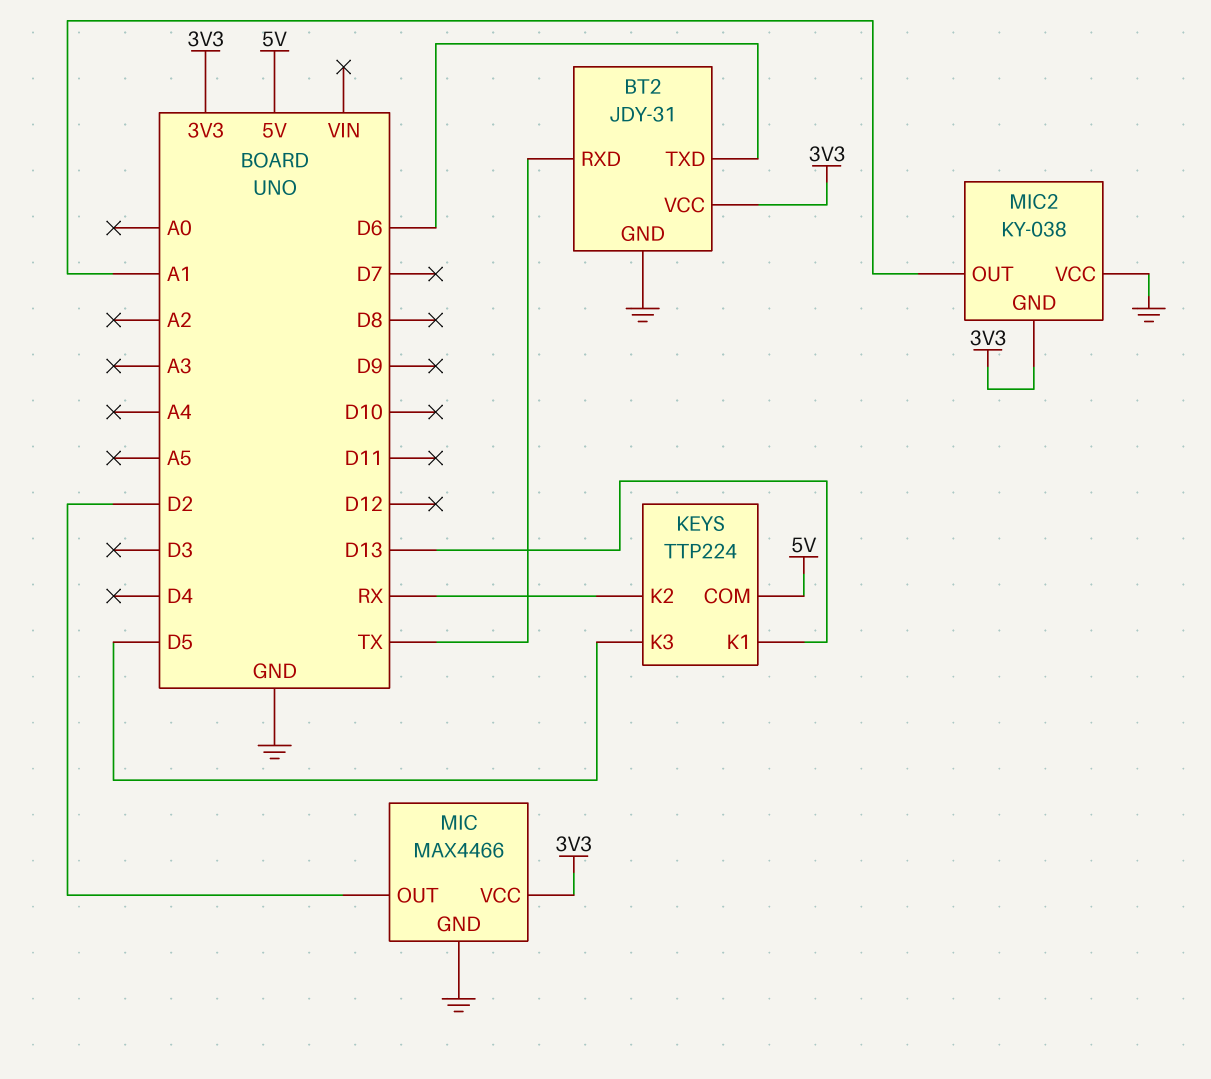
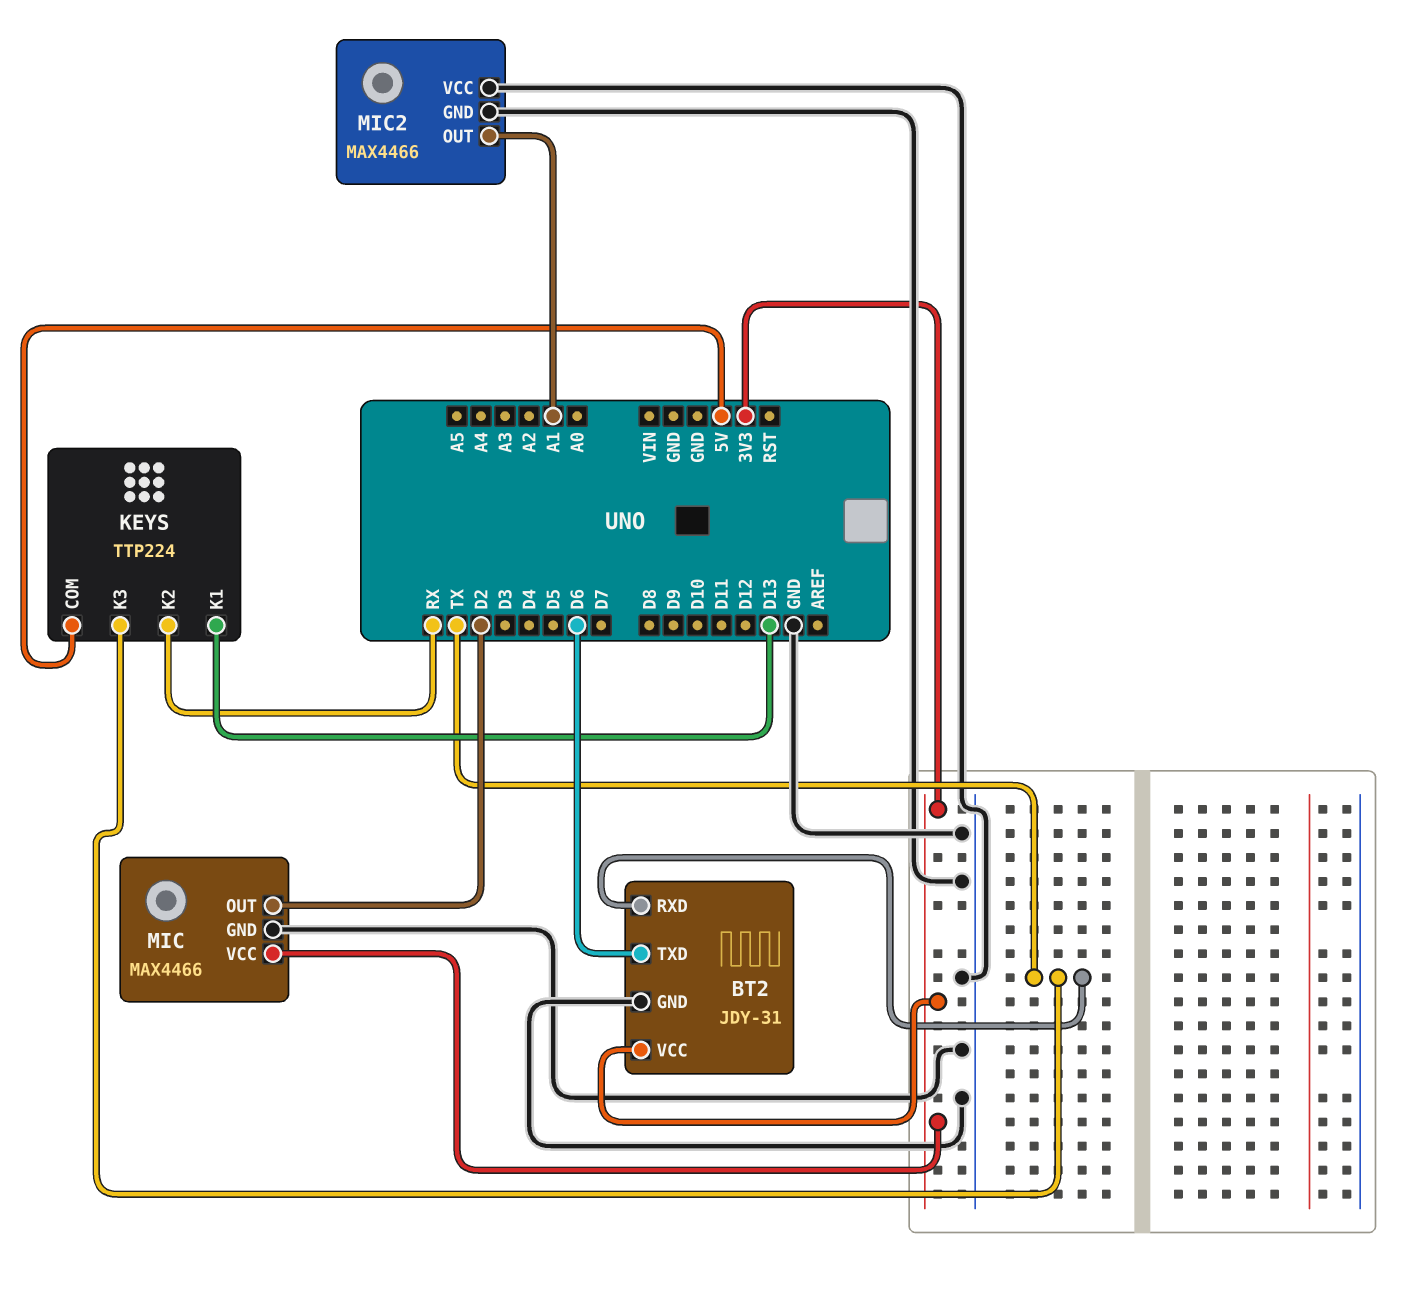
KEYS pin K3: D5 -> TX
MIC2: KY-038 -> MAX4466
MIC2 pin GND: 3V3 -> GND

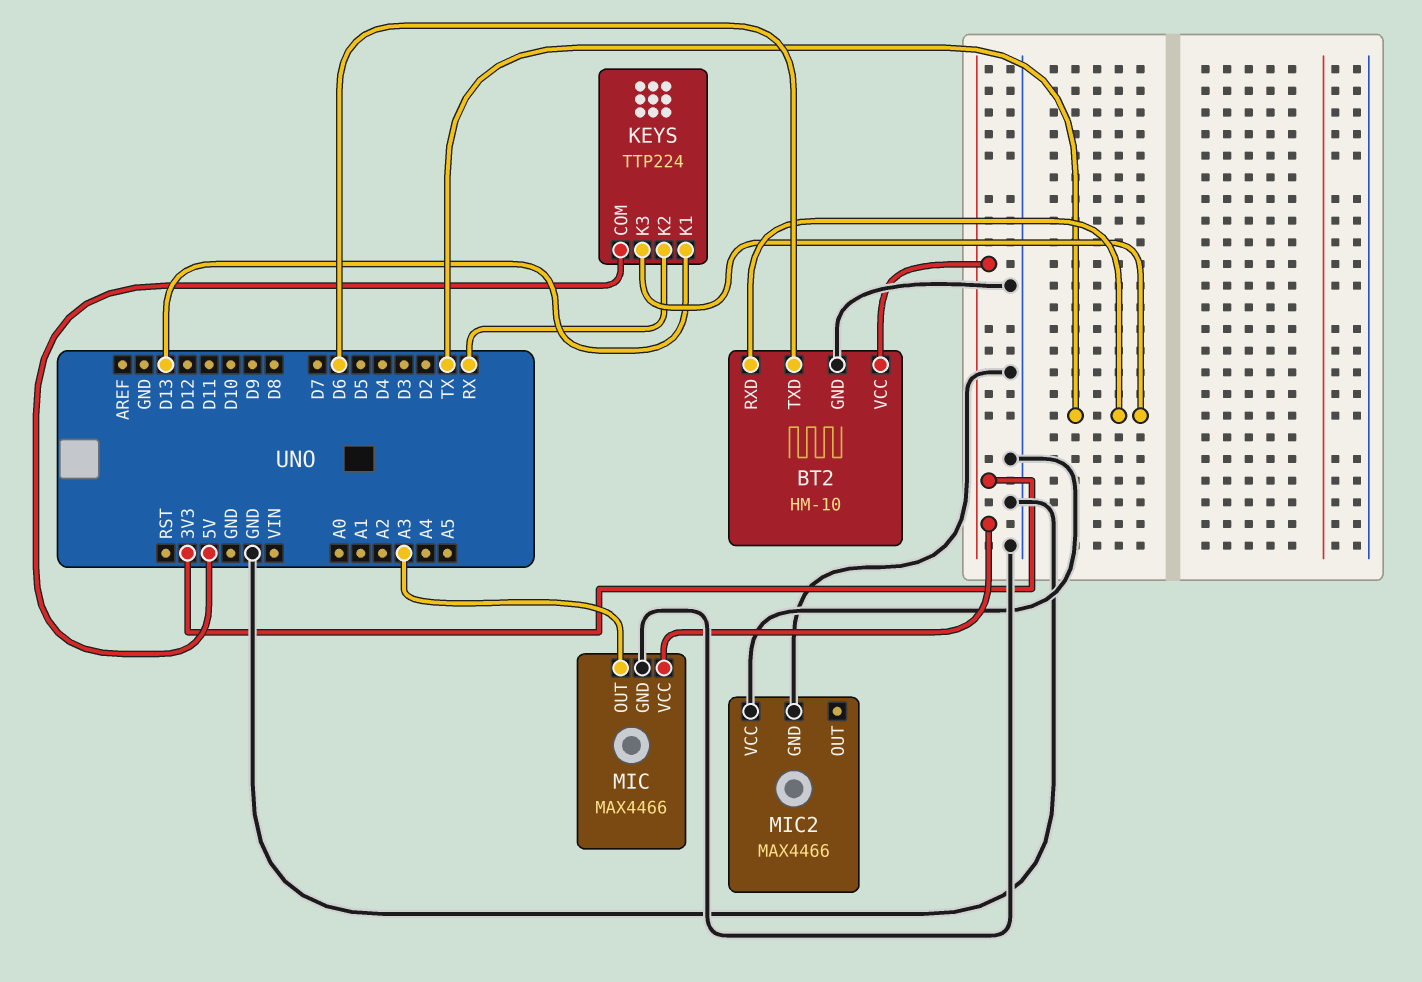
BT2: JDY-31 -> HM-10
MIC pin OUT: D2 -> A3
MIC2 pin OUT: A1 -> none

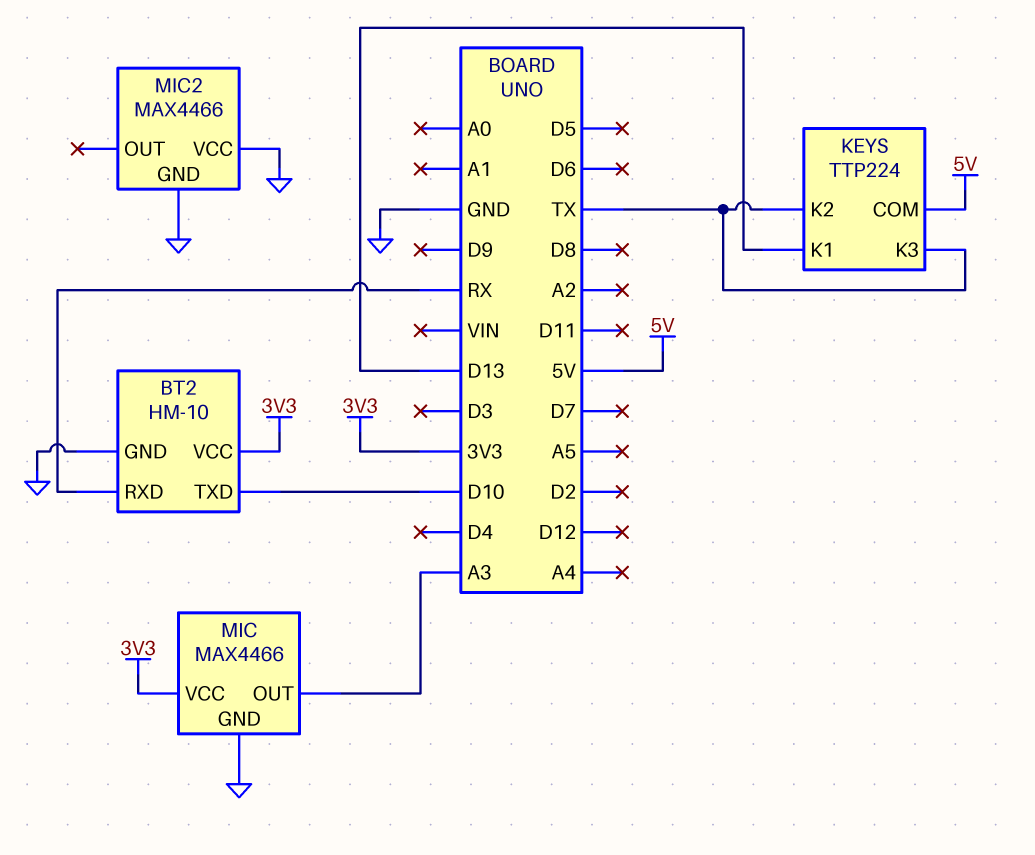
BT2 pin RXD: TX -> RX
BT2 pin TXD: D6 -> D10
KEYS pin K2: RX -> TX

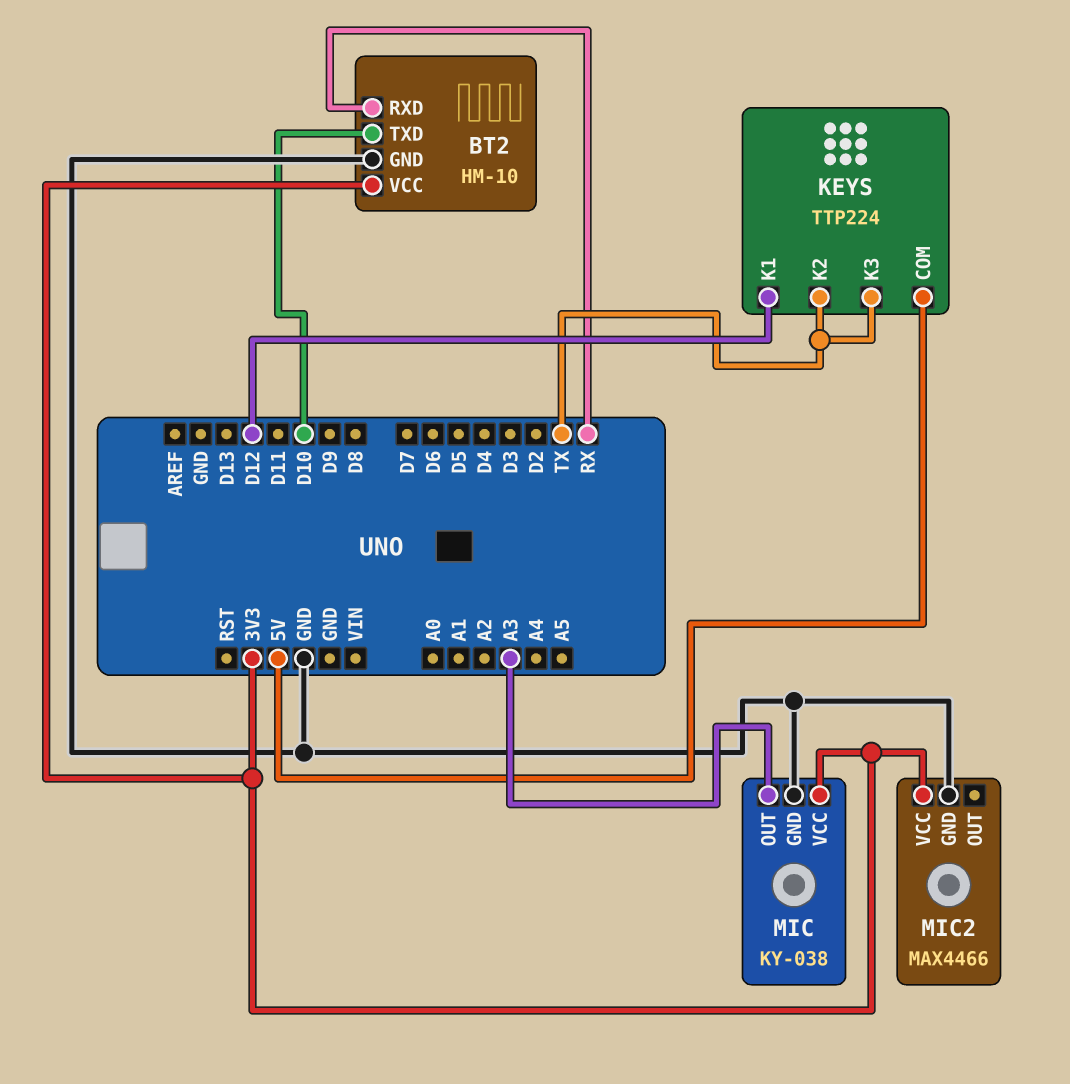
KEYS pin K1: D13 -> D12
MIC: MAX4466 -> KY-038
MIC2 pin VCC: GND -> 3V3

